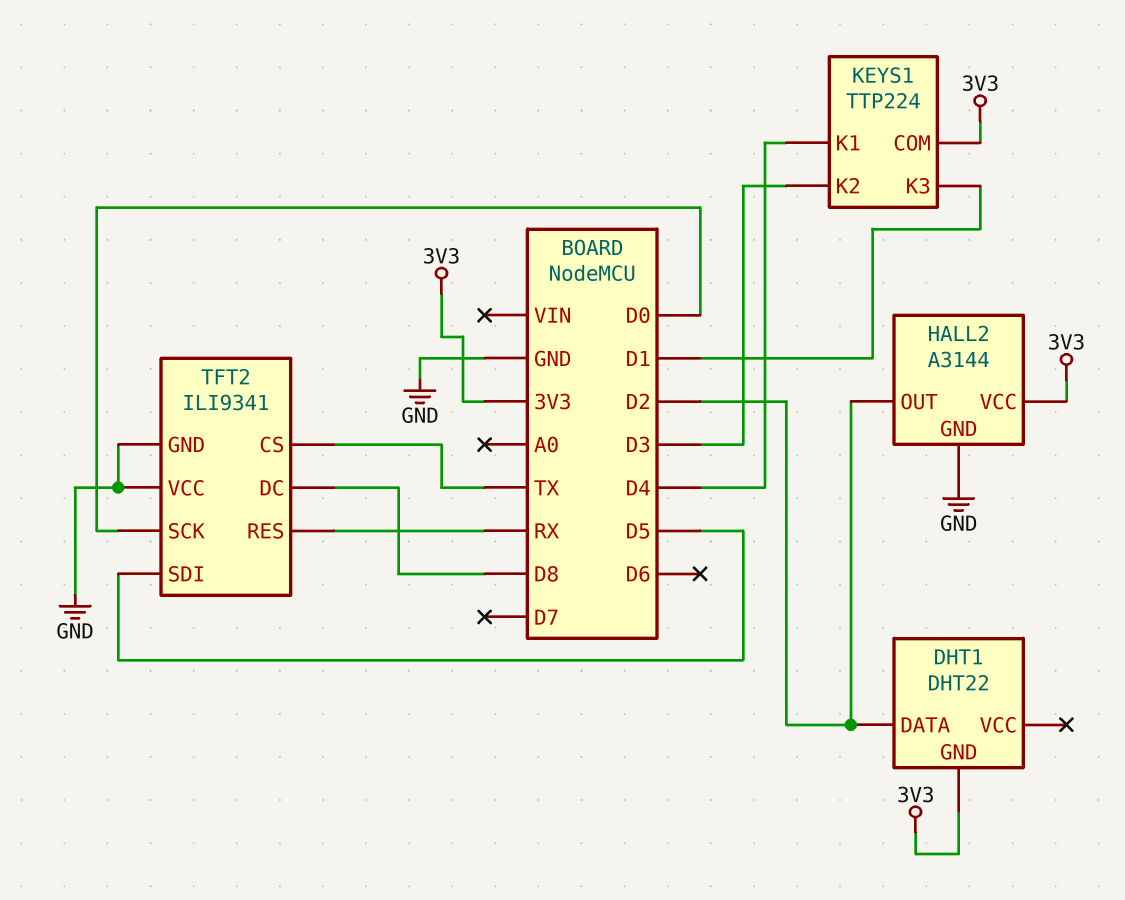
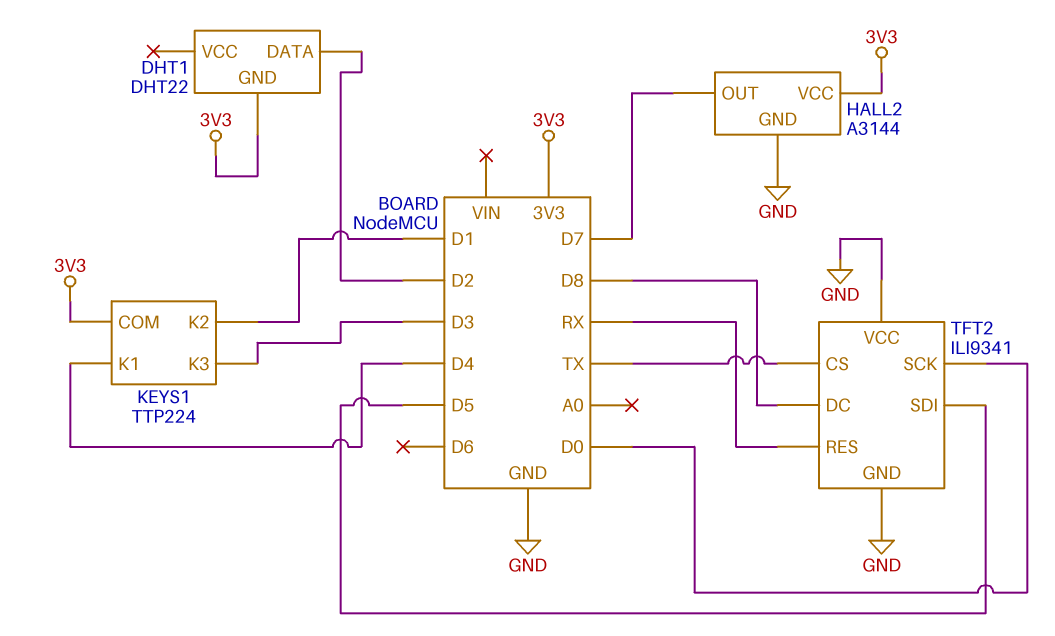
HALL2 pin OUT: D2 -> D7
KEYS1 pin K2: D3 -> D1
KEYS1 pin K3: D1 -> D3

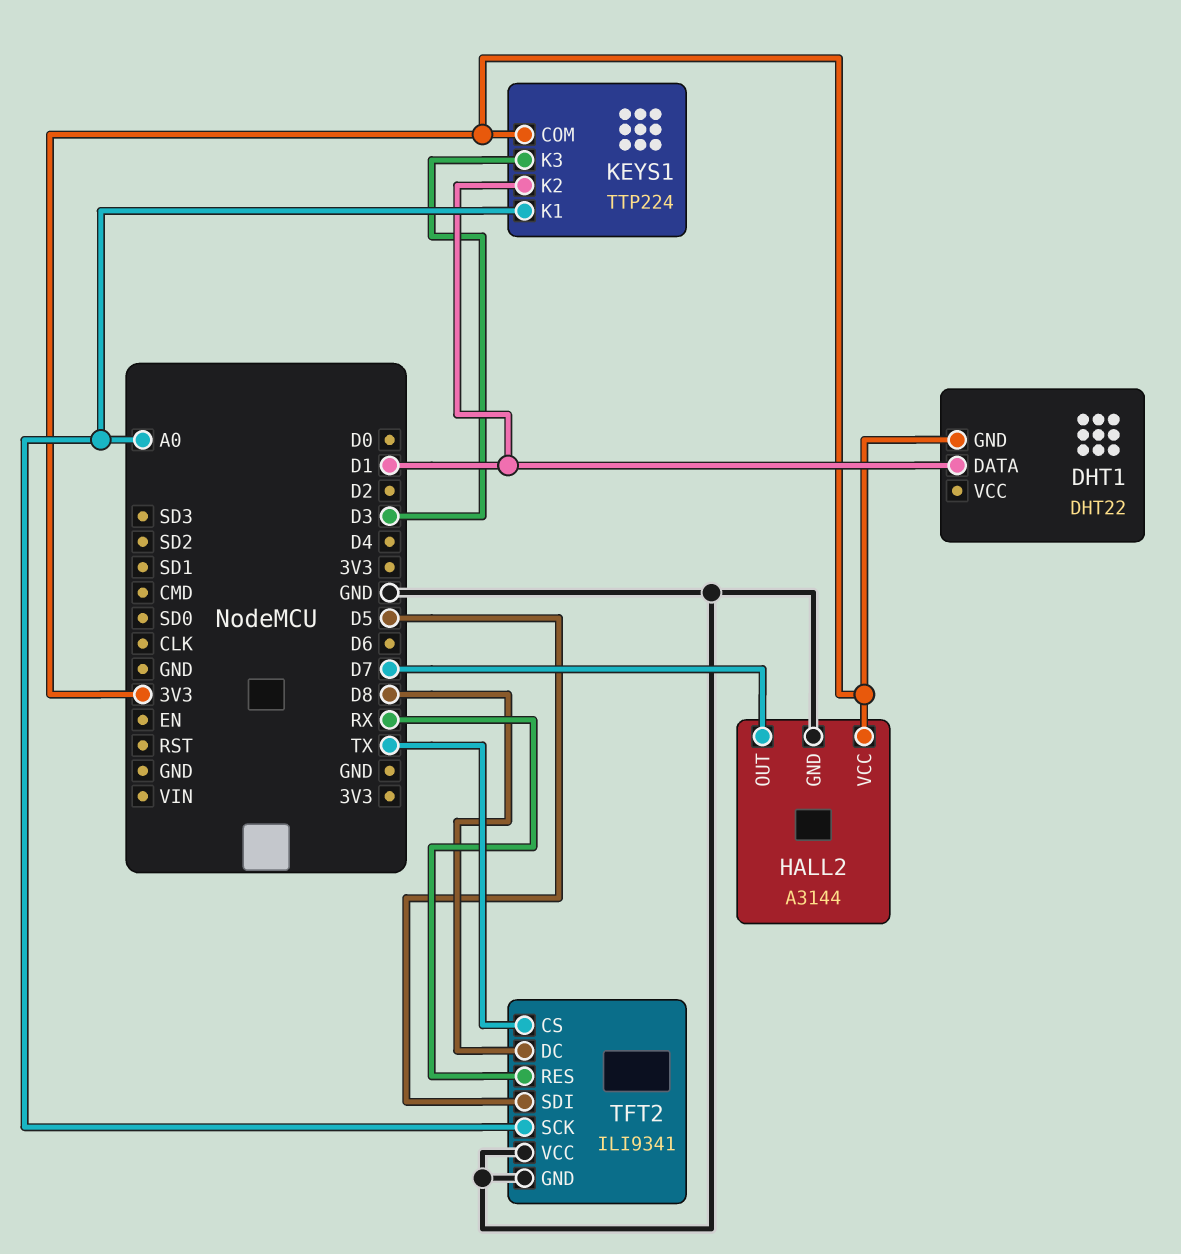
DHT1 pin DATA: D2 -> D1
KEYS1 pin K1: D4 -> A0
TFT2 pin SCK: D0 -> A0

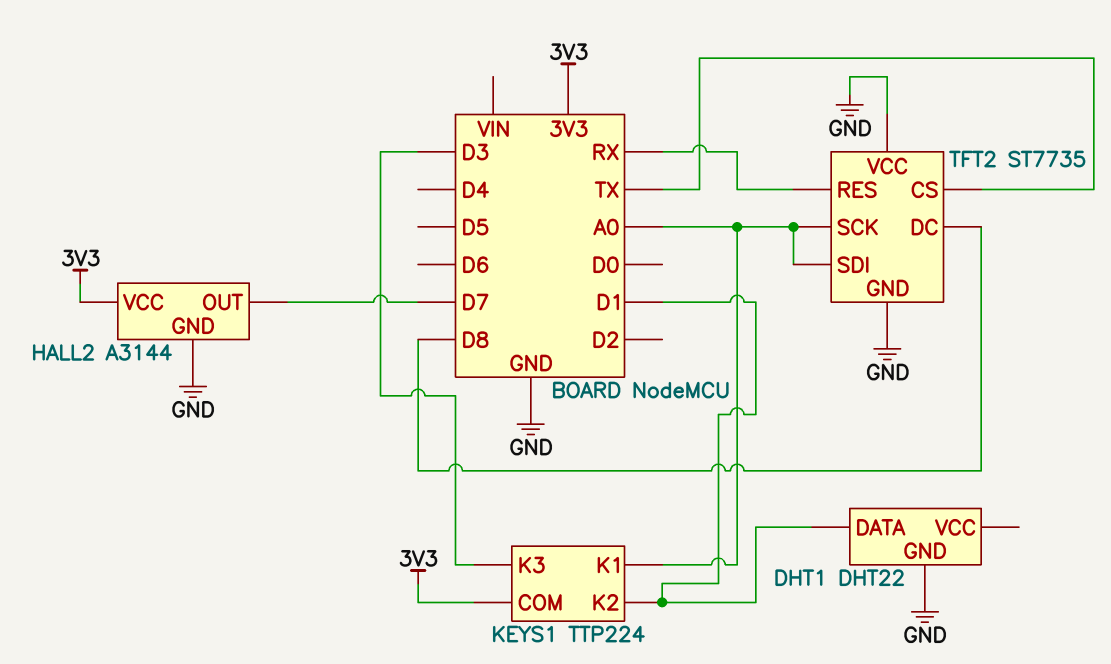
DHT1 pin GND: 3V3 -> GND
TFT2: ILI9341 -> ST7735
TFT2 pin SDI: D5 -> A0

